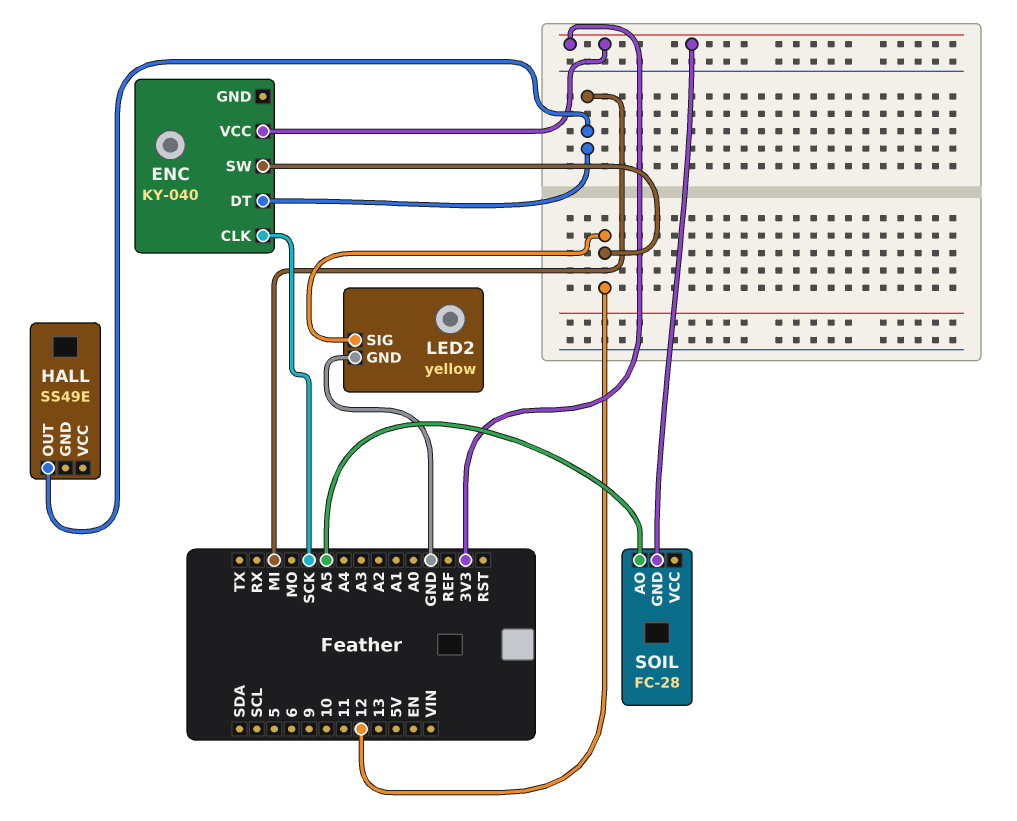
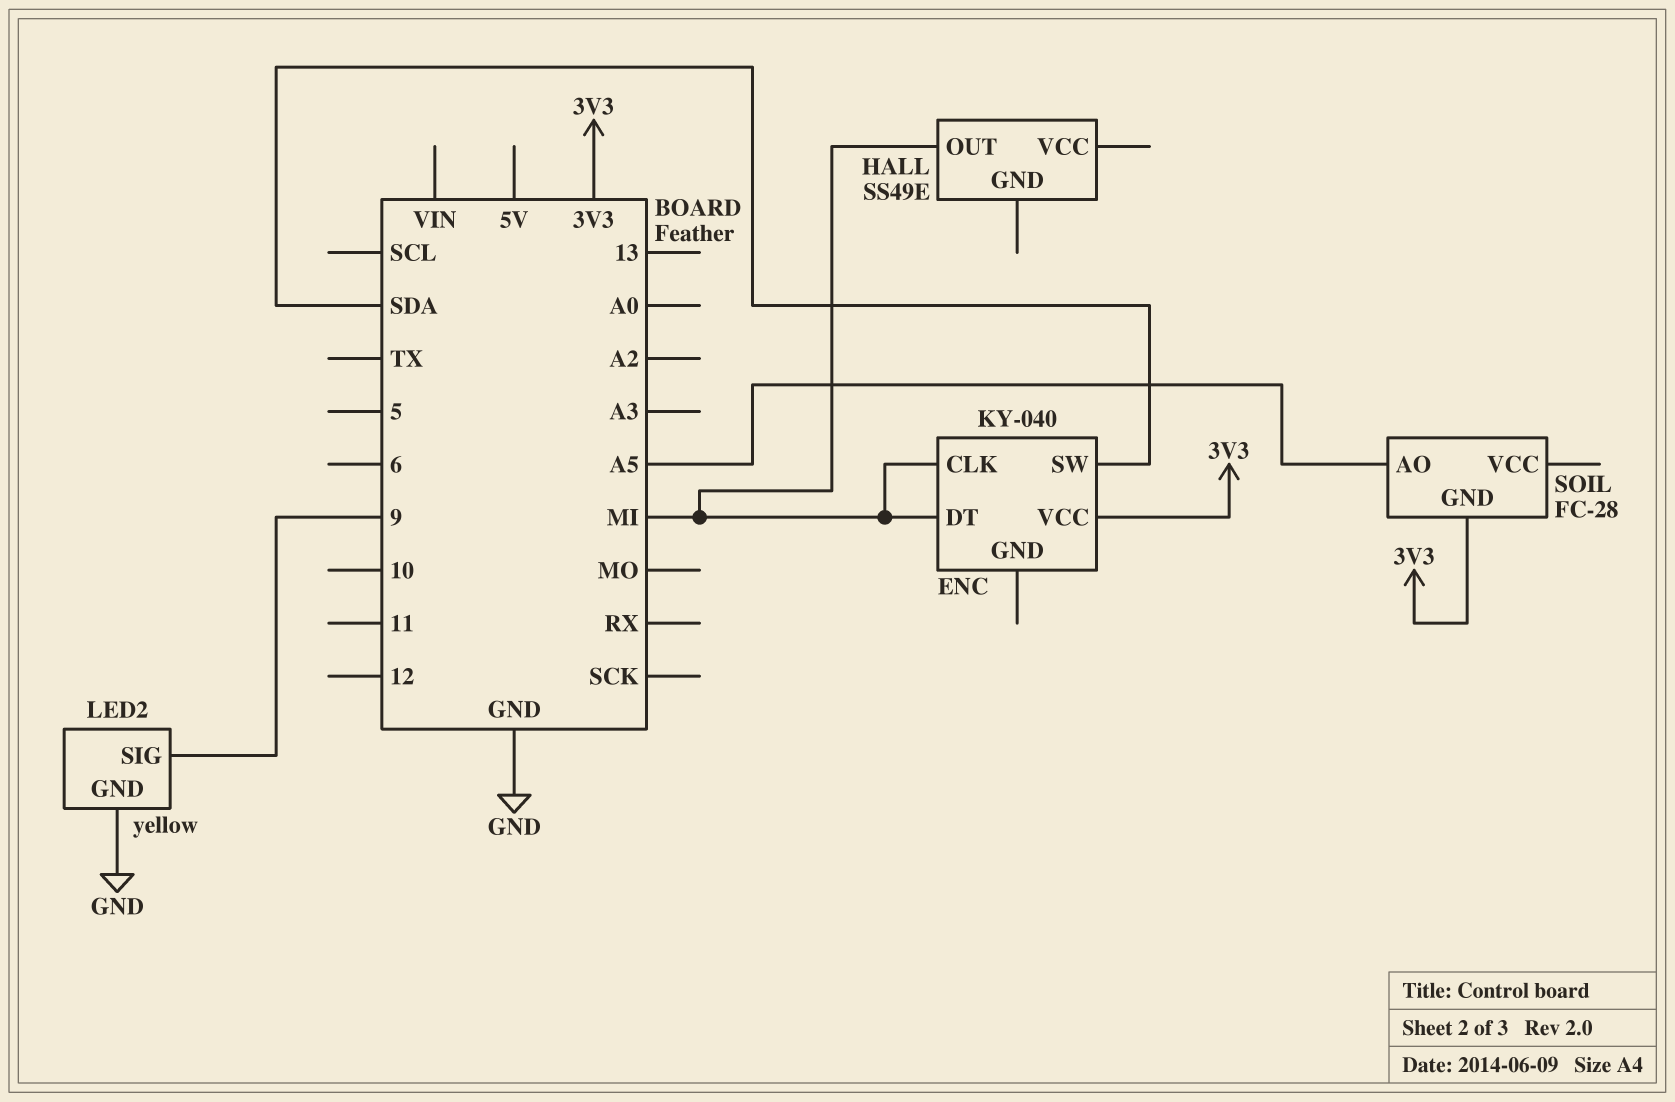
ENC pin CLK: SCK -> MI
ENC pin SW: 12 -> SDA
LED2 pin SIG: 12 -> 9

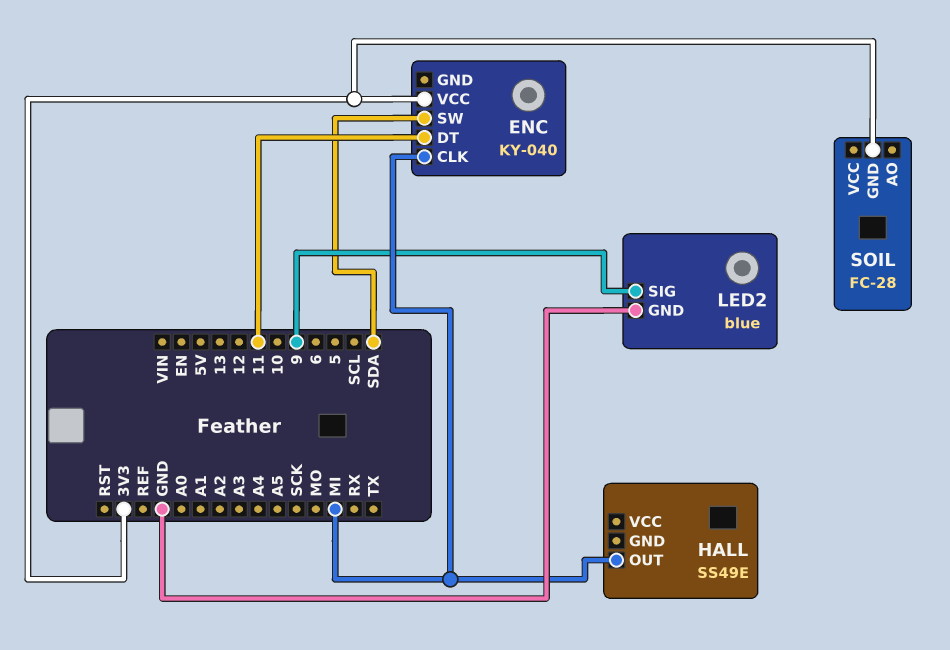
ENC pin DT: MI -> 11
LED2: yellow -> blue
SOIL pin AO: A5 -> none

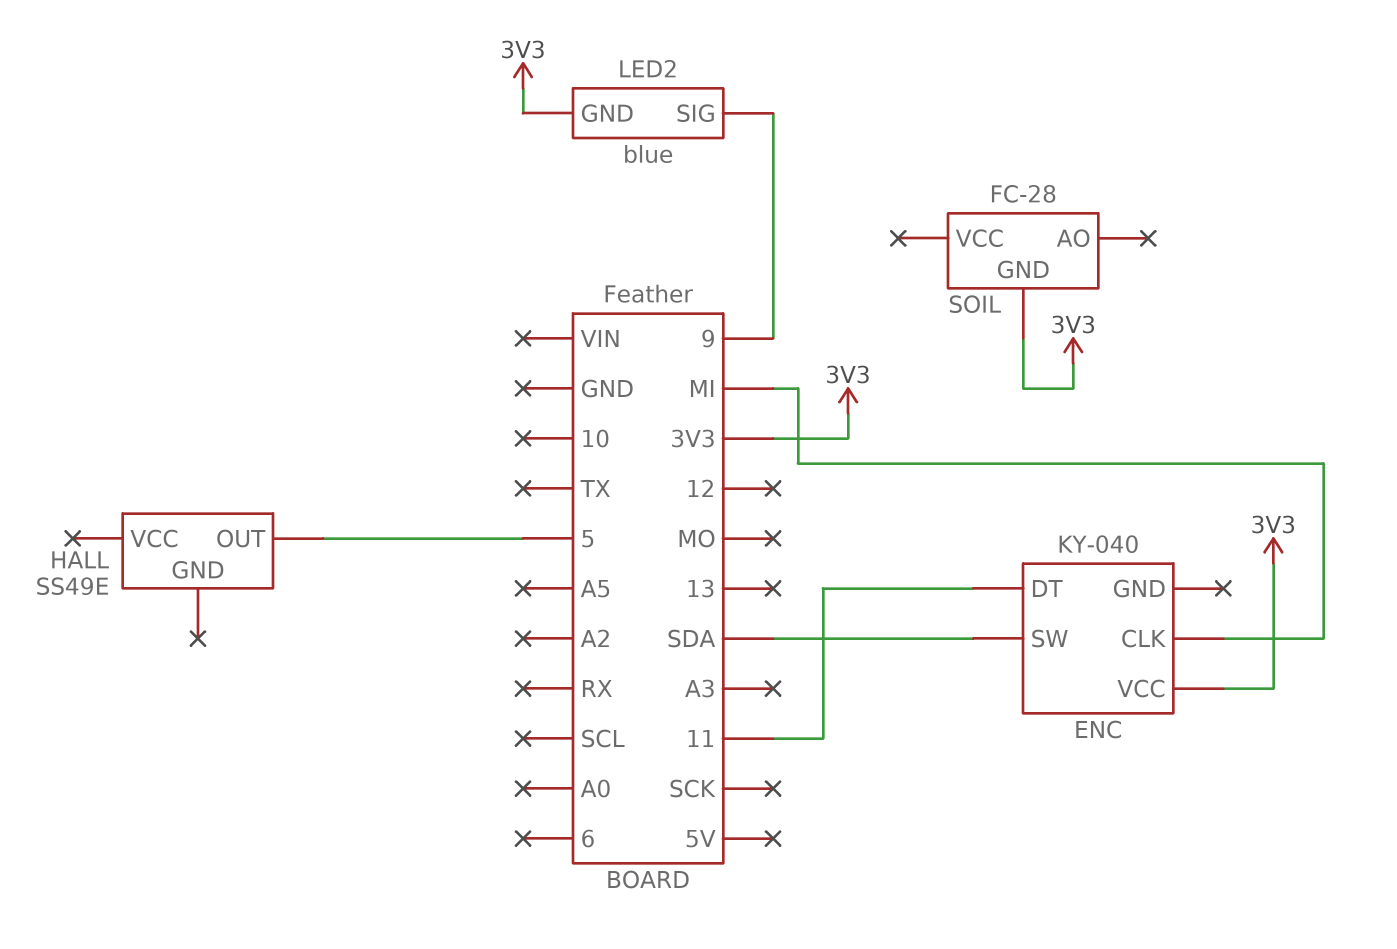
HALL pin OUT: MI -> 5
LED2 pin GND: GND -> 3V3

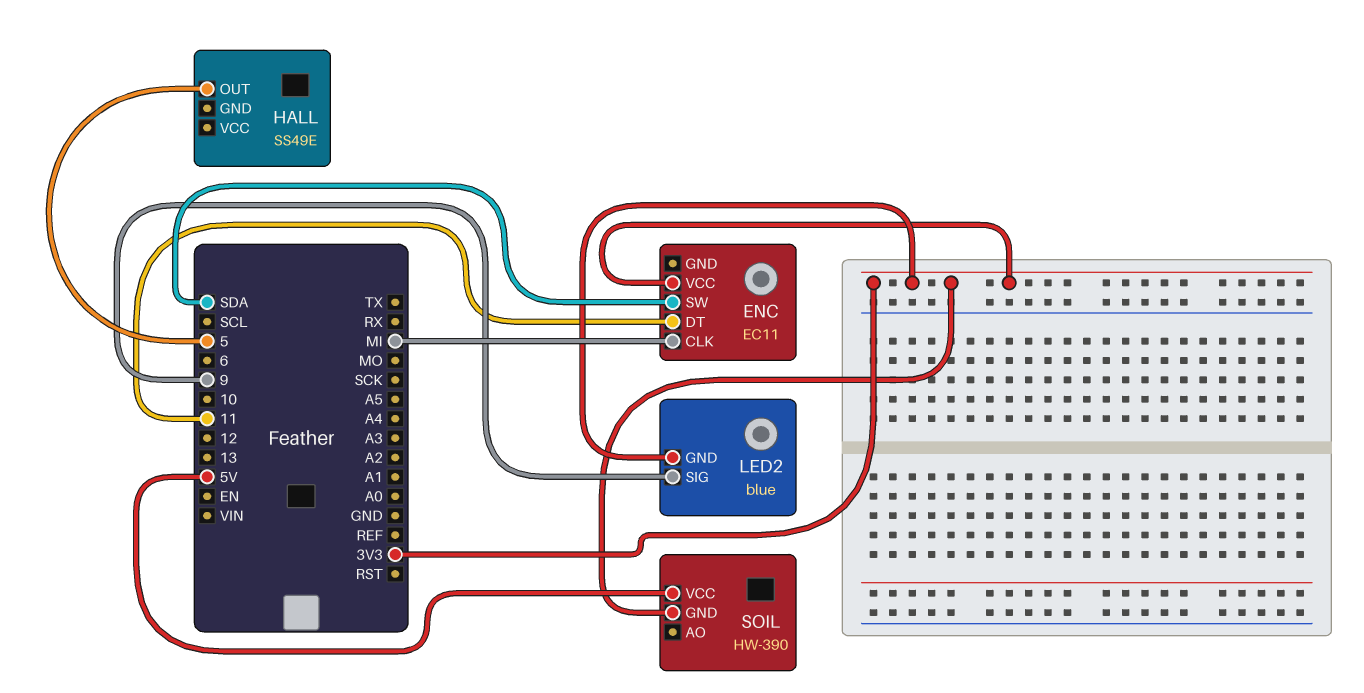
ENC: KY-040 -> EC11
SOIL: FC-28 -> HW-390
SOIL pin VCC: none -> 5V

